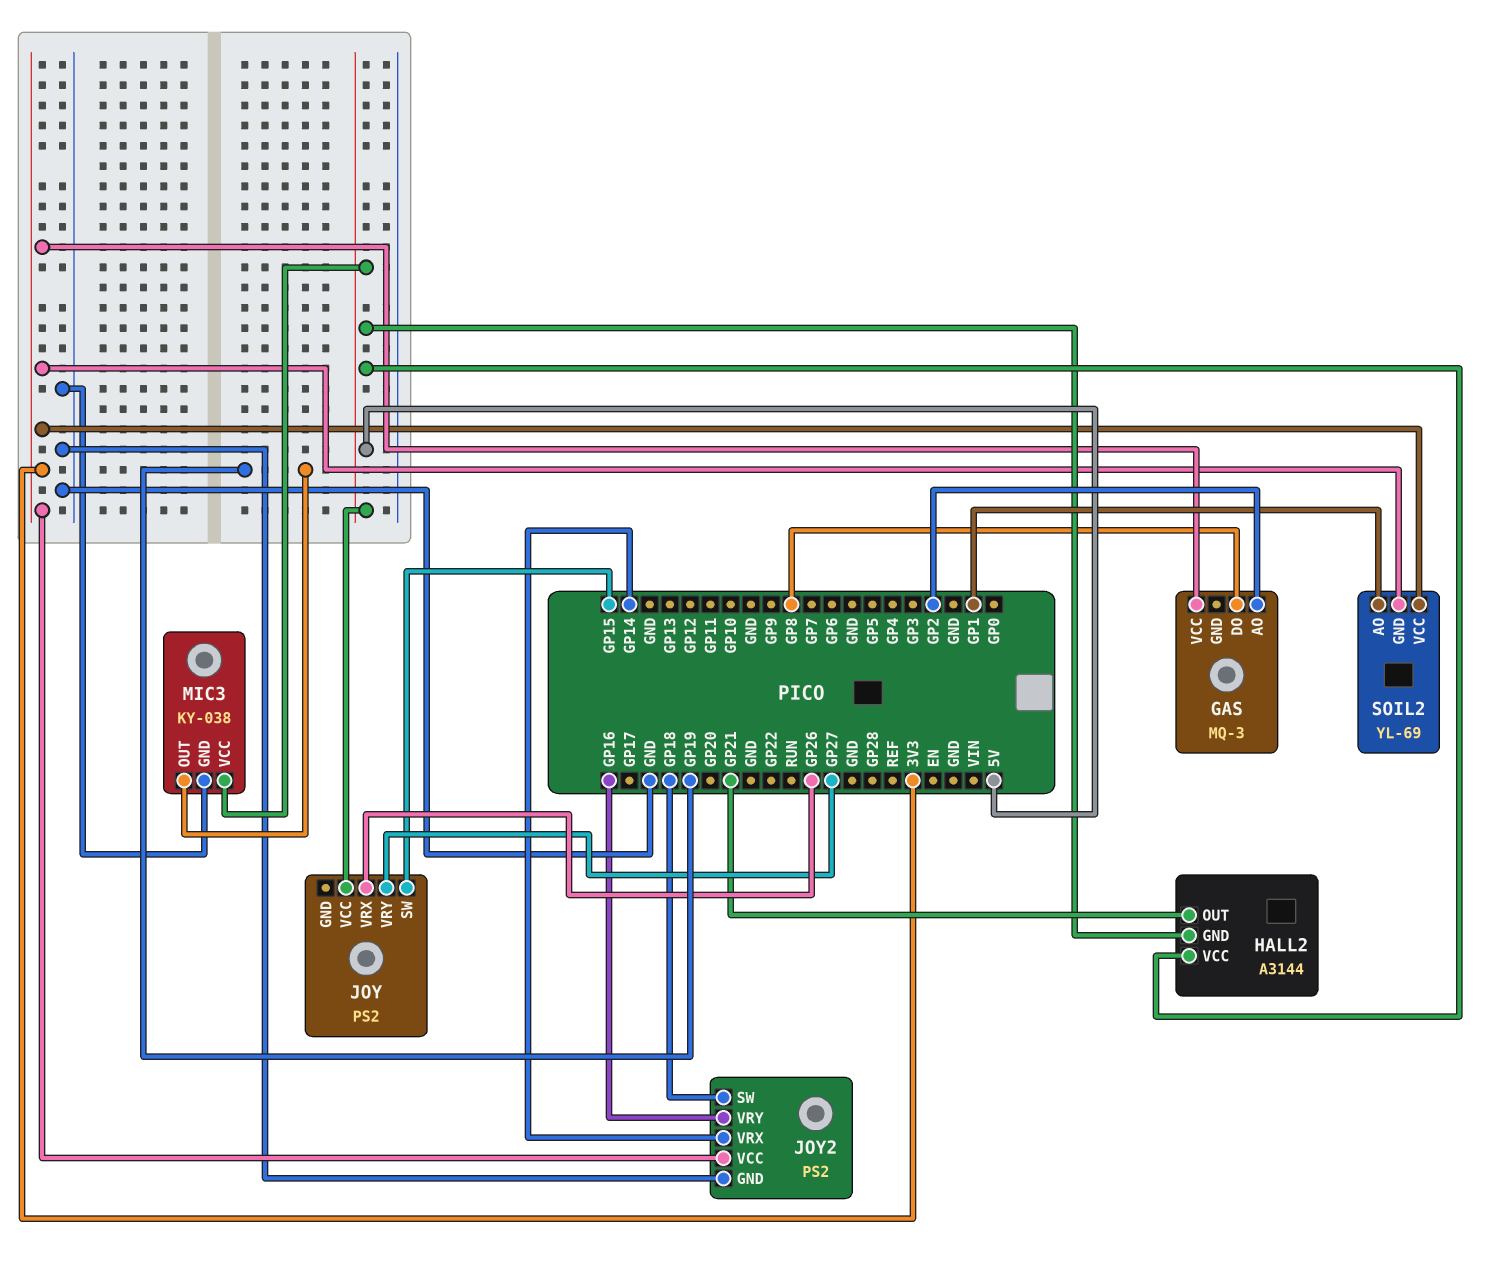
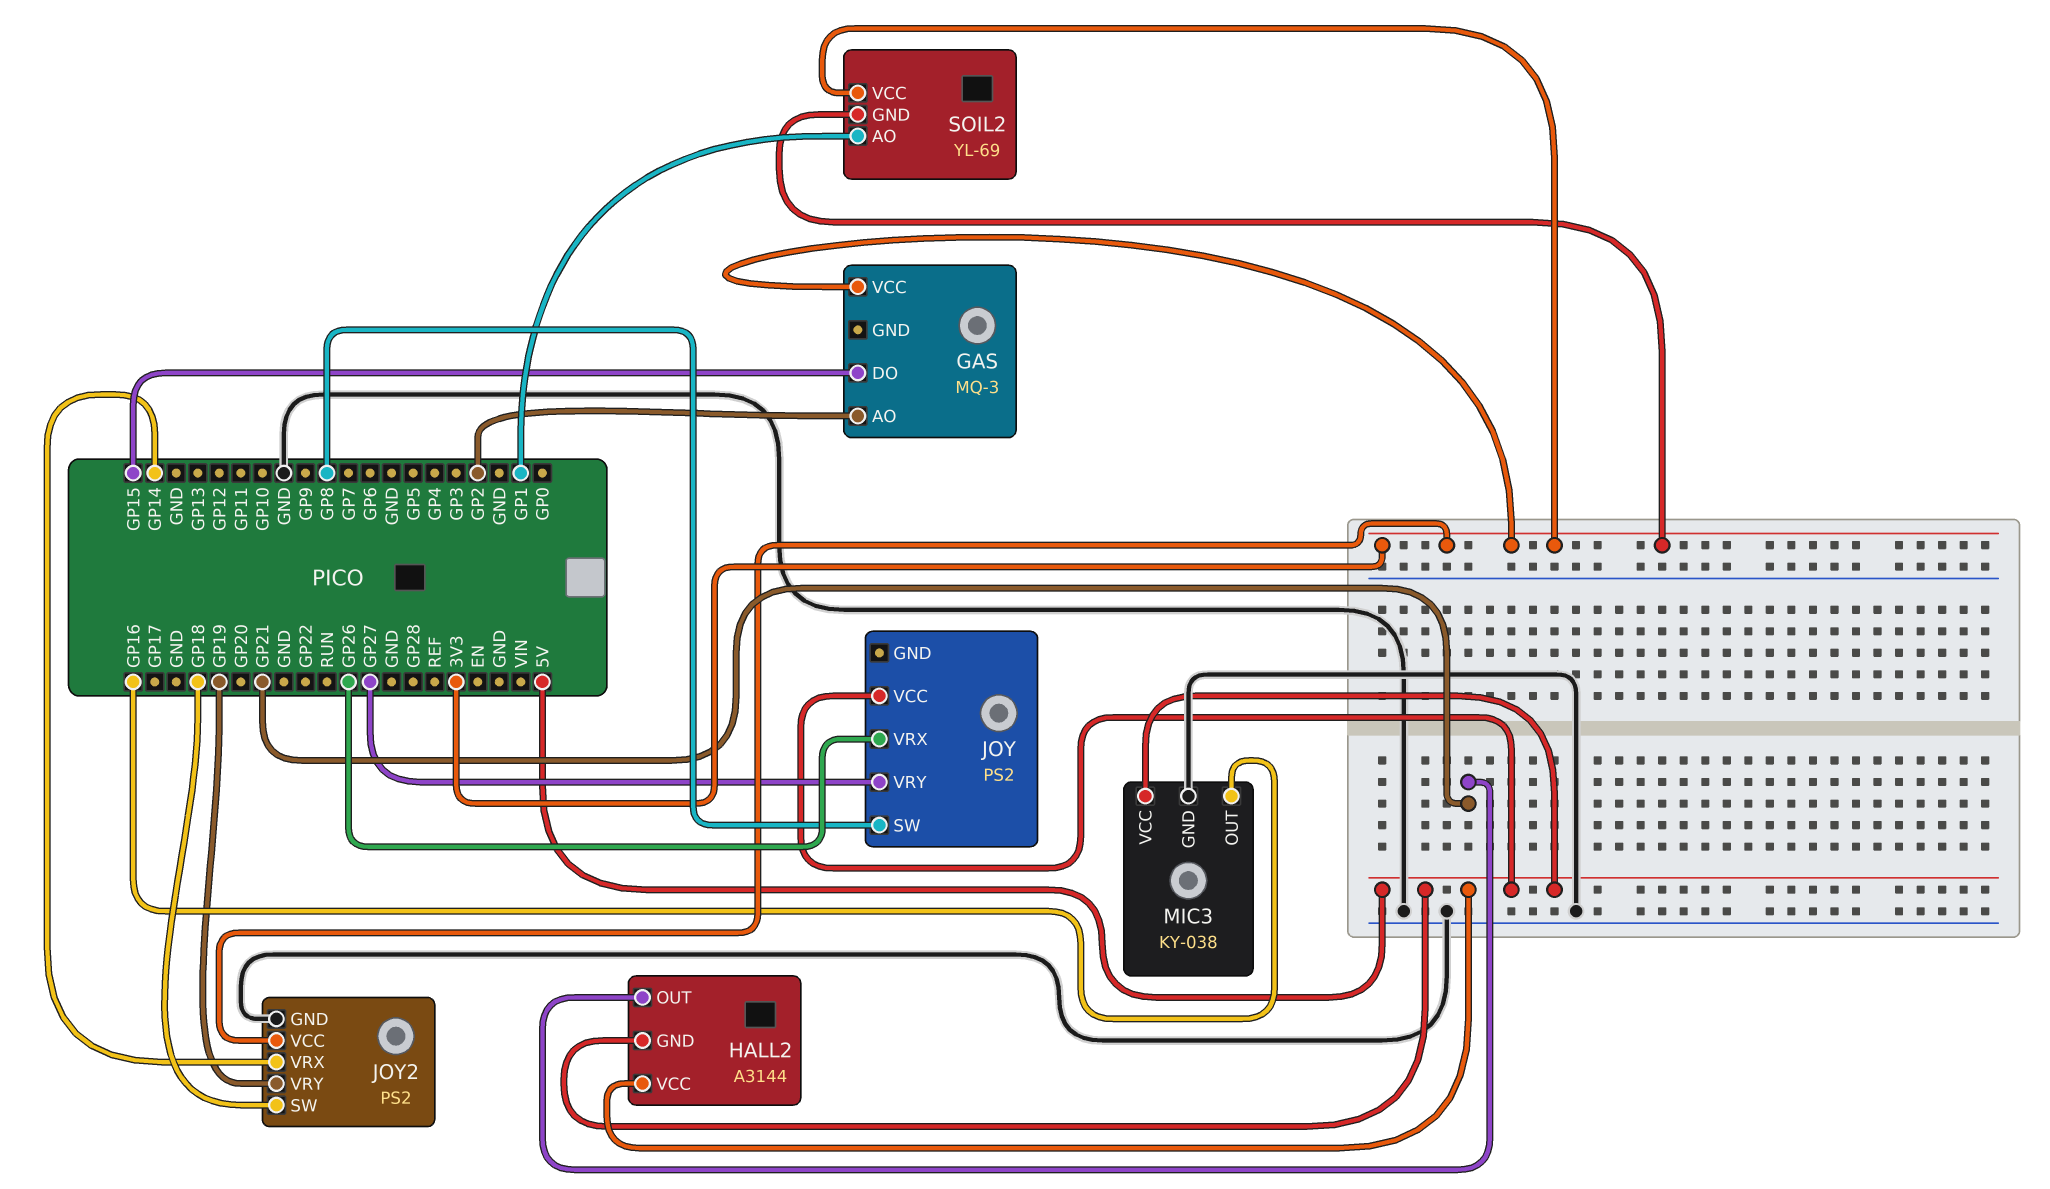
GAS pin DO: GP8 -> GP15
JOY pin SW: GP15 -> GP8
JOY2 pin VRY: GP16 -> GP19
MIC3 pin OUT: GP19 -> GP16

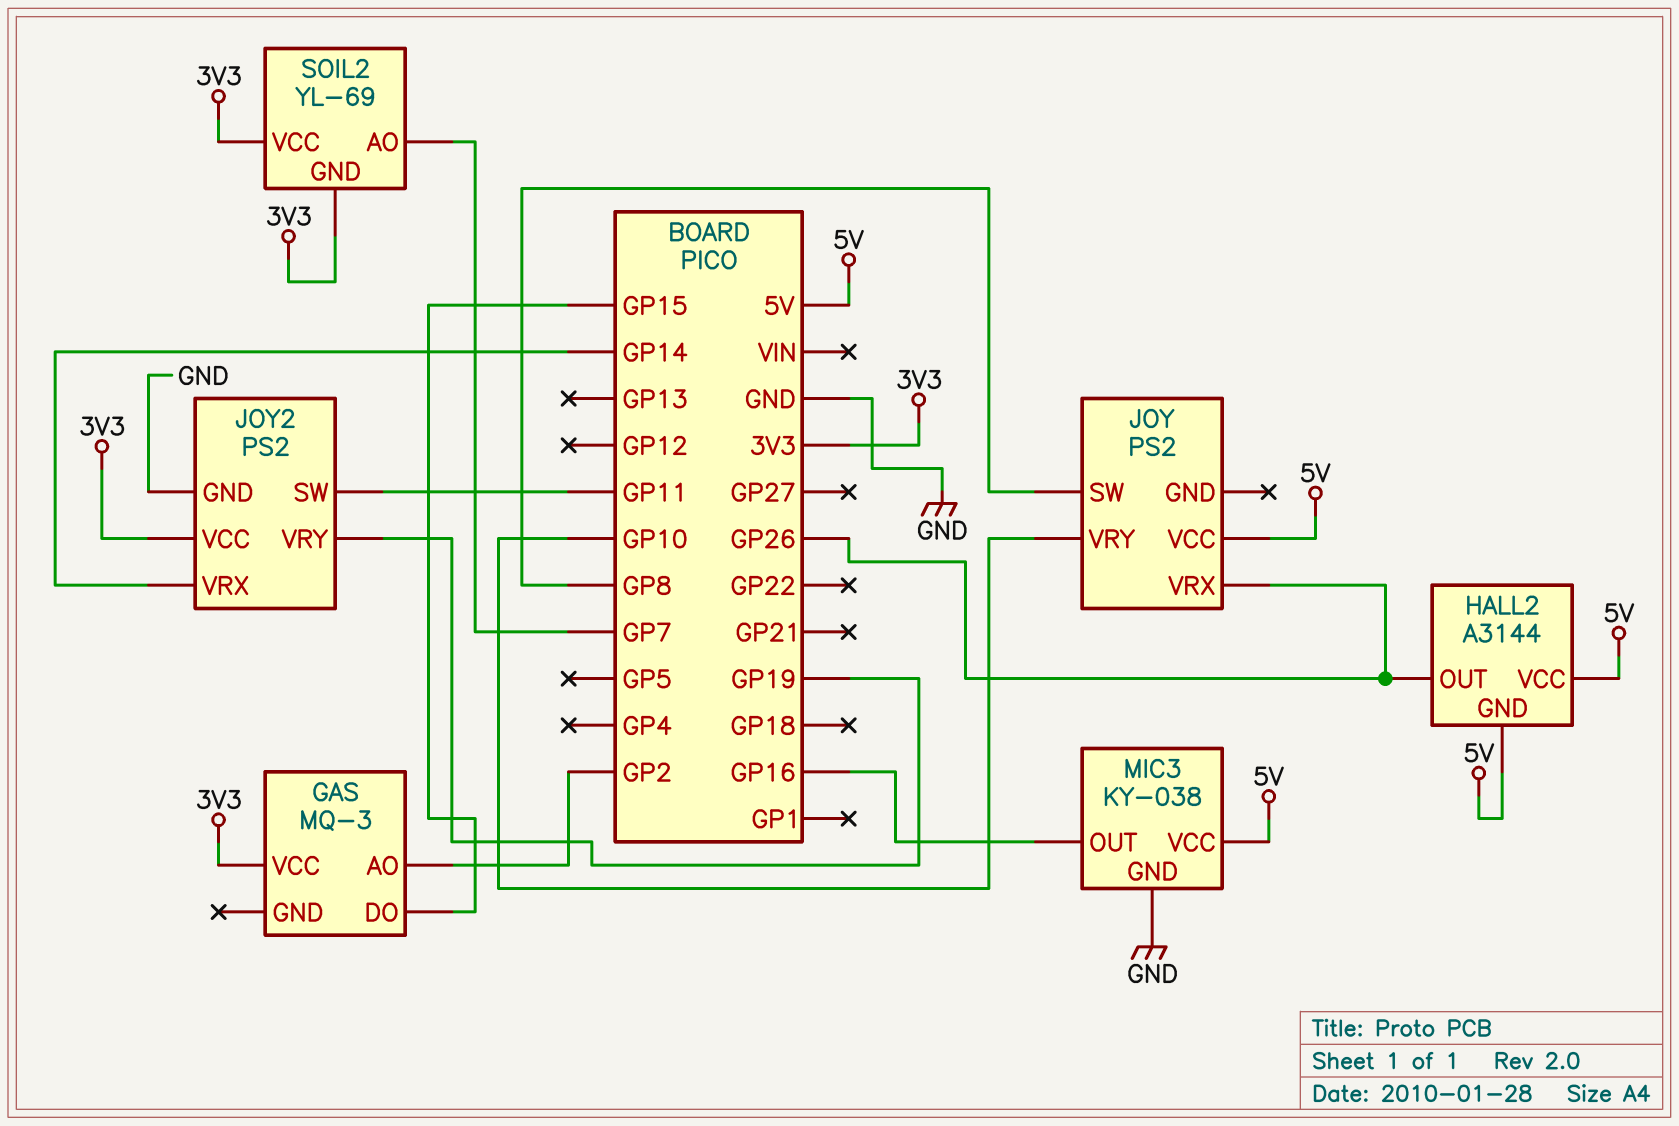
HALL2 pin OUT: GP21 -> GP26
JOY pin VRY: GP27 -> GP10
JOY2 pin SW: GP18 -> GP11
SOIL2 pin AO: GP1 -> GP7

